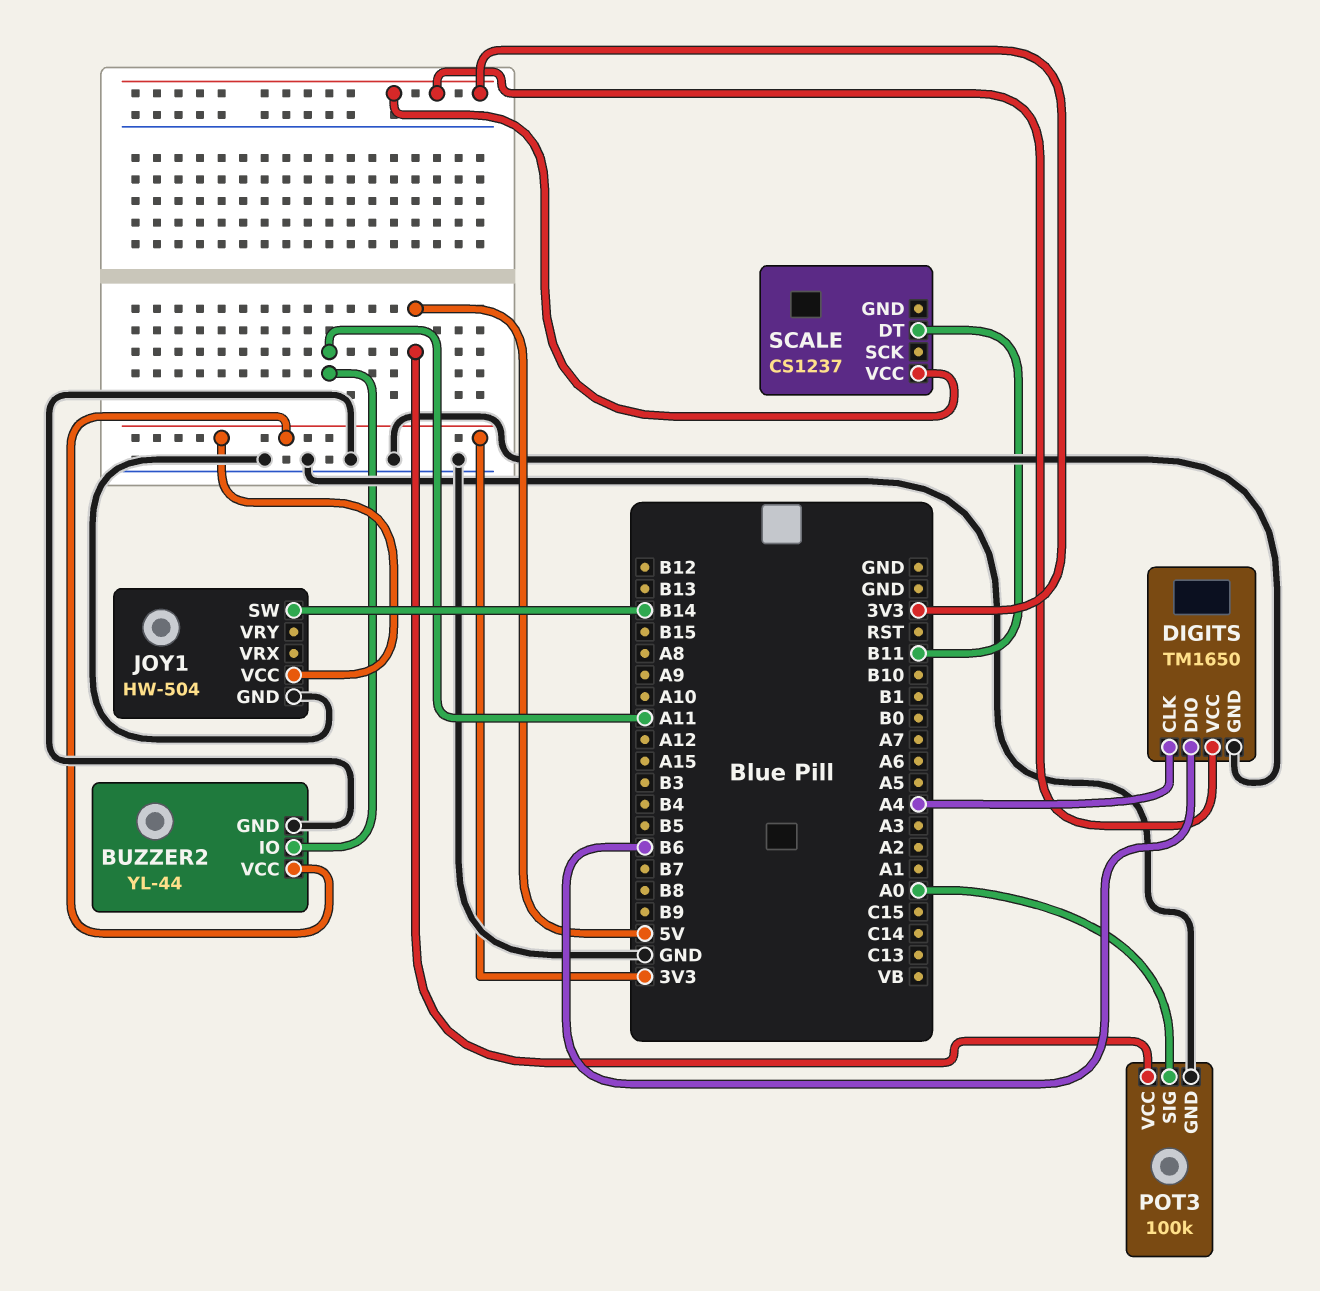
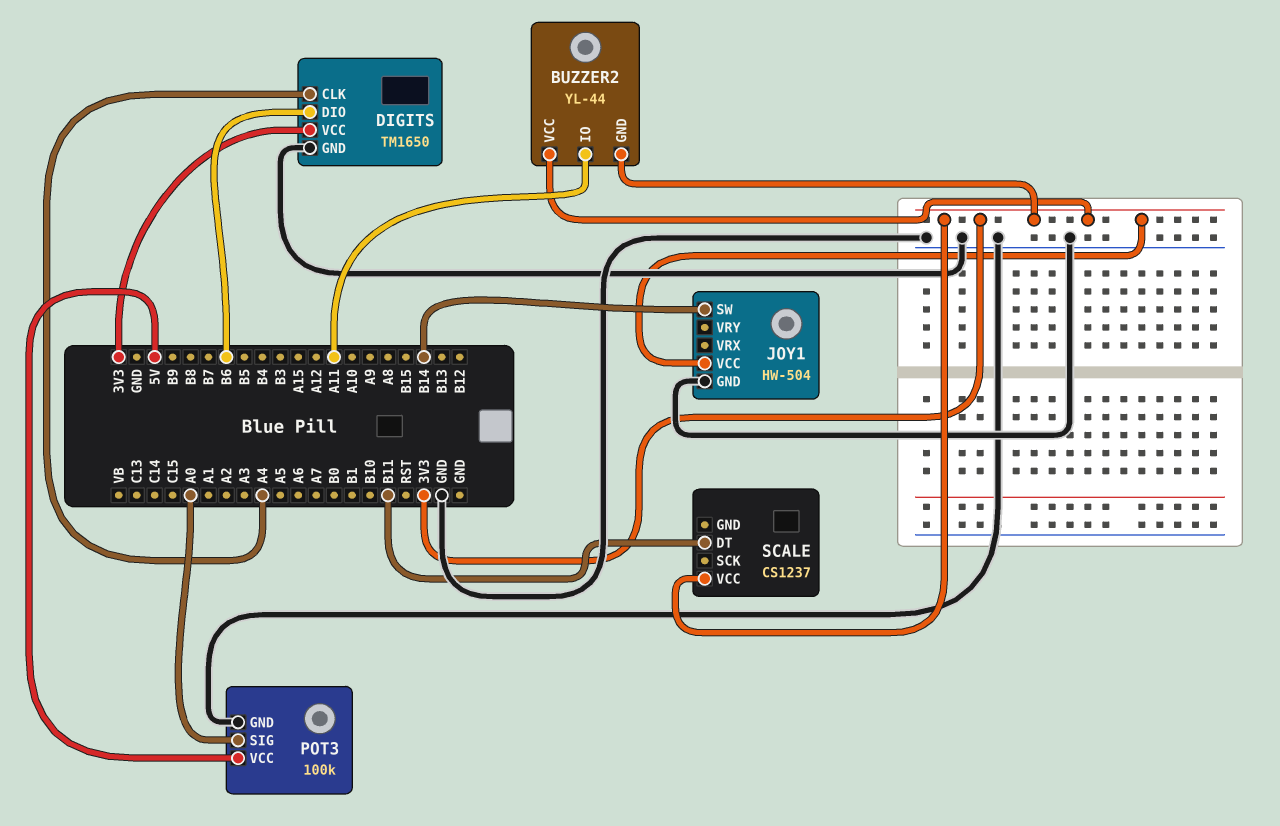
BUZZER2 pin GND: GND -> 3V3

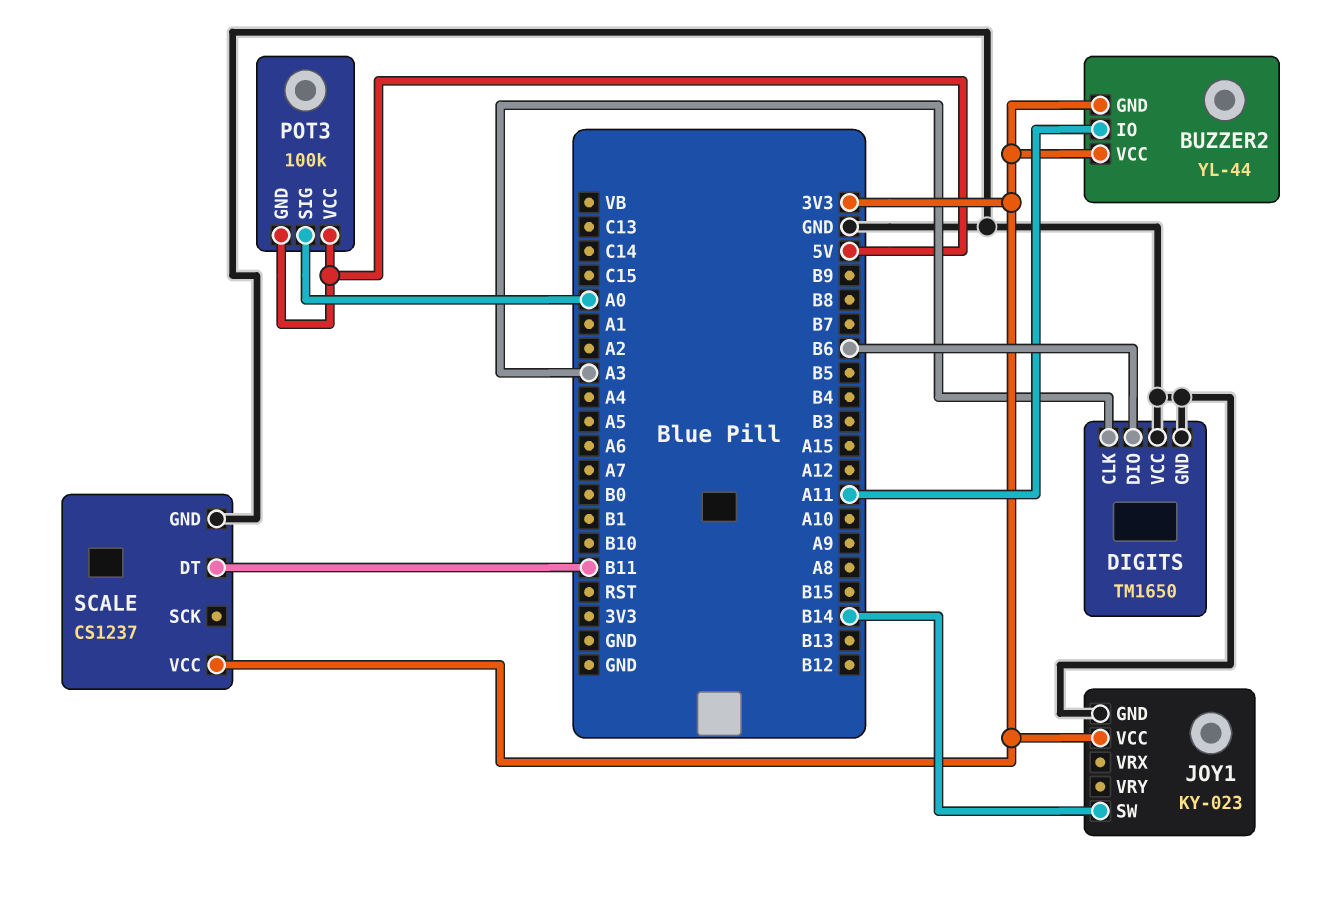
DIGITS pin CLK: A4 -> A3
DIGITS pin VCC: 3V3 -> GND
JOY1: HW-504 -> KY-023
POT3 pin GND: GND -> 5V
SCALE pin GND: none -> GND

